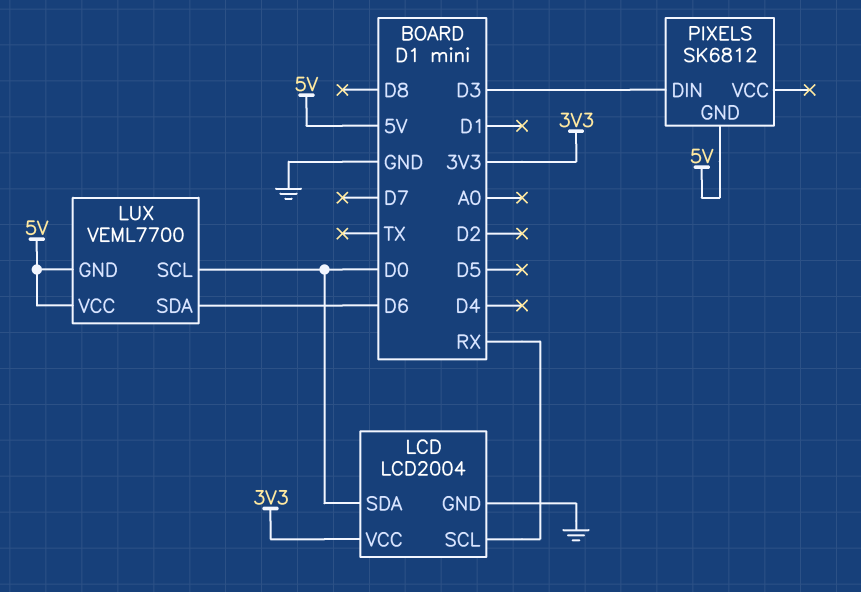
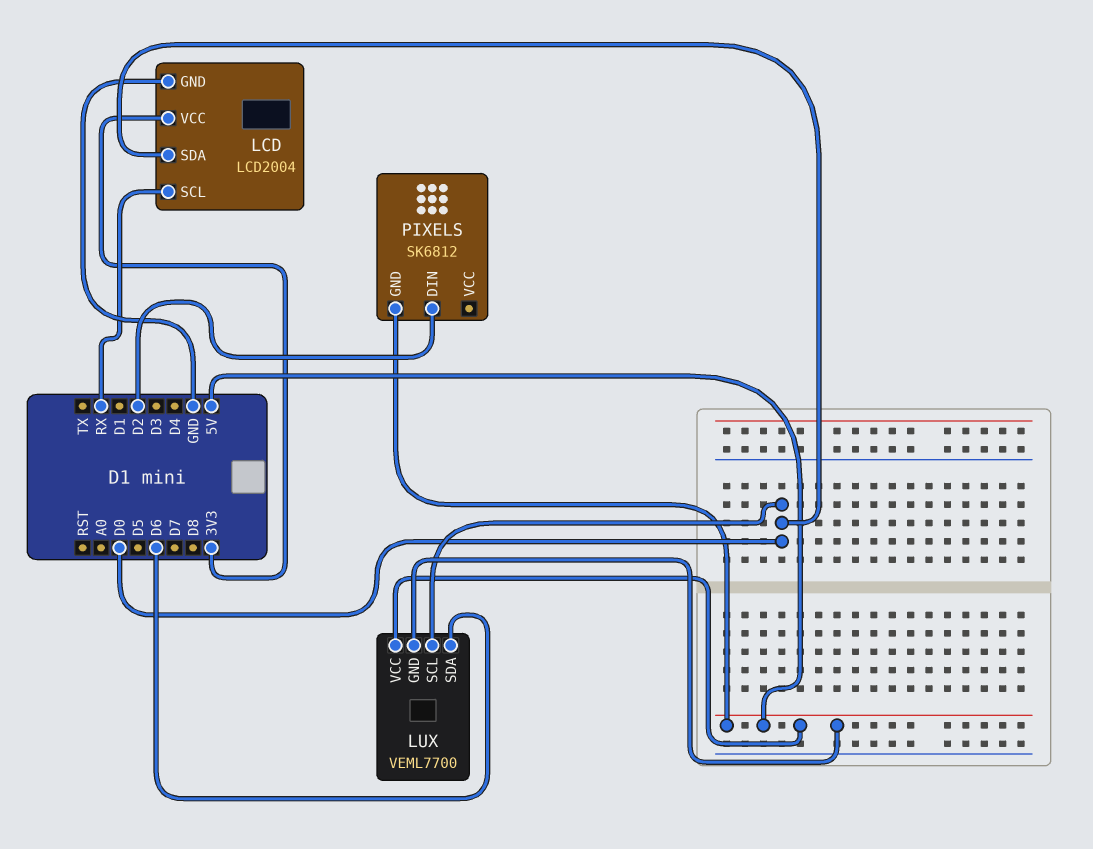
PIXELS pin DIN: D3 -> D2

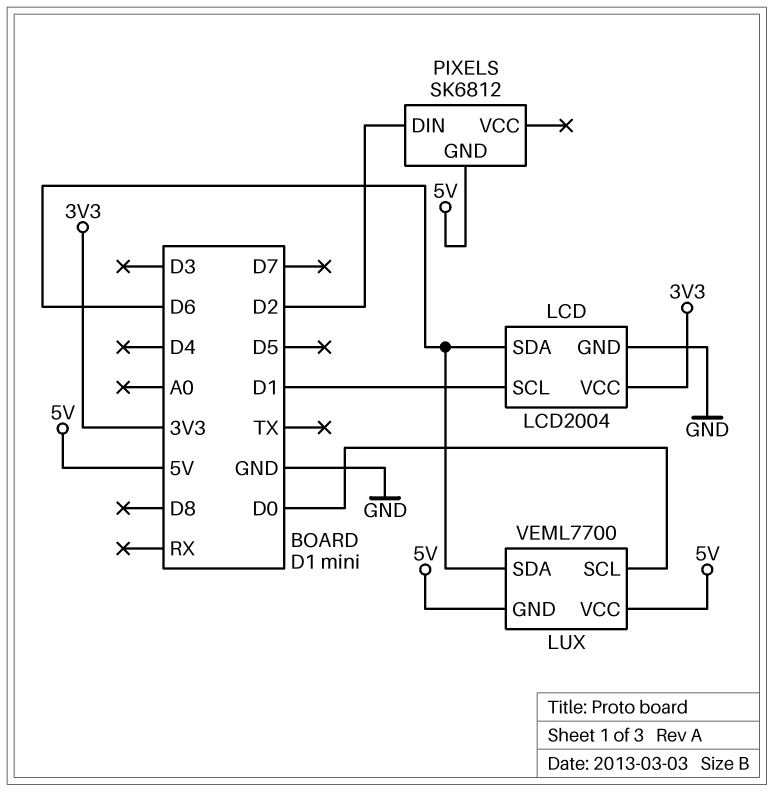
LCD pin SCL: RX -> D1
LCD pin SDA: D0 -> D6

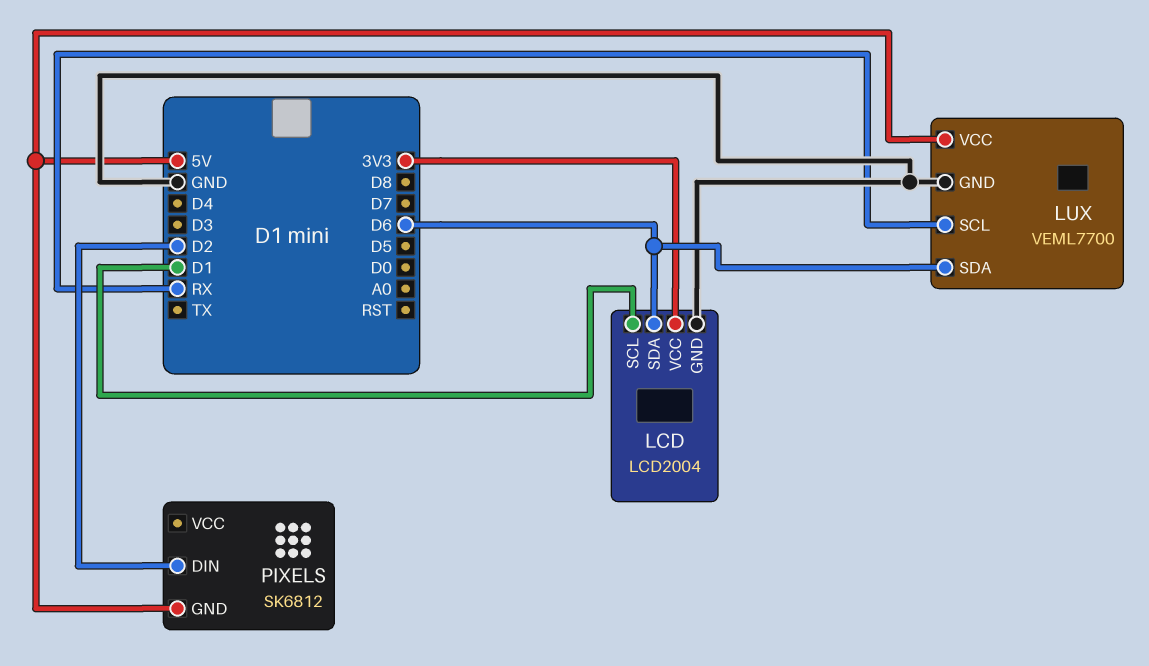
LUX pin GND: 5V -> GND
LUX pin SCL: D0 -> RX

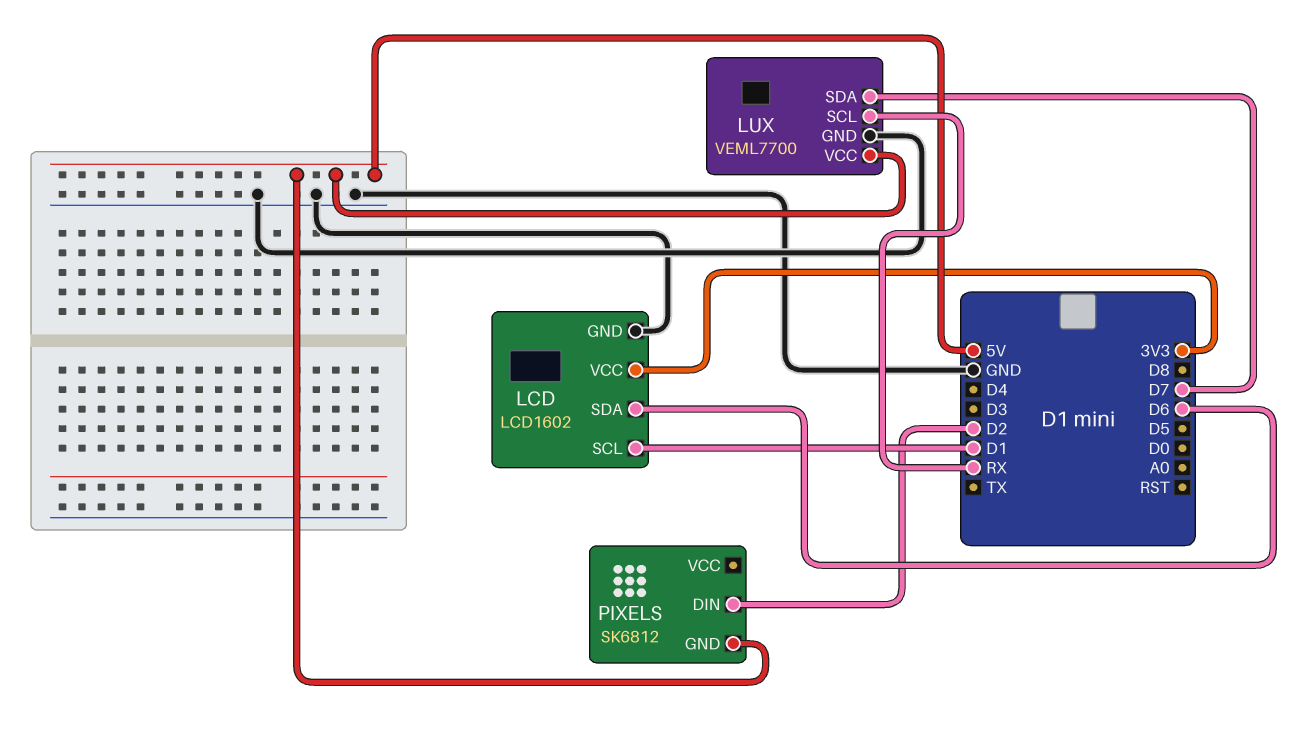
LCD: LCD2004 -> LCD1602
LUX pin SDA: D6 -> D7

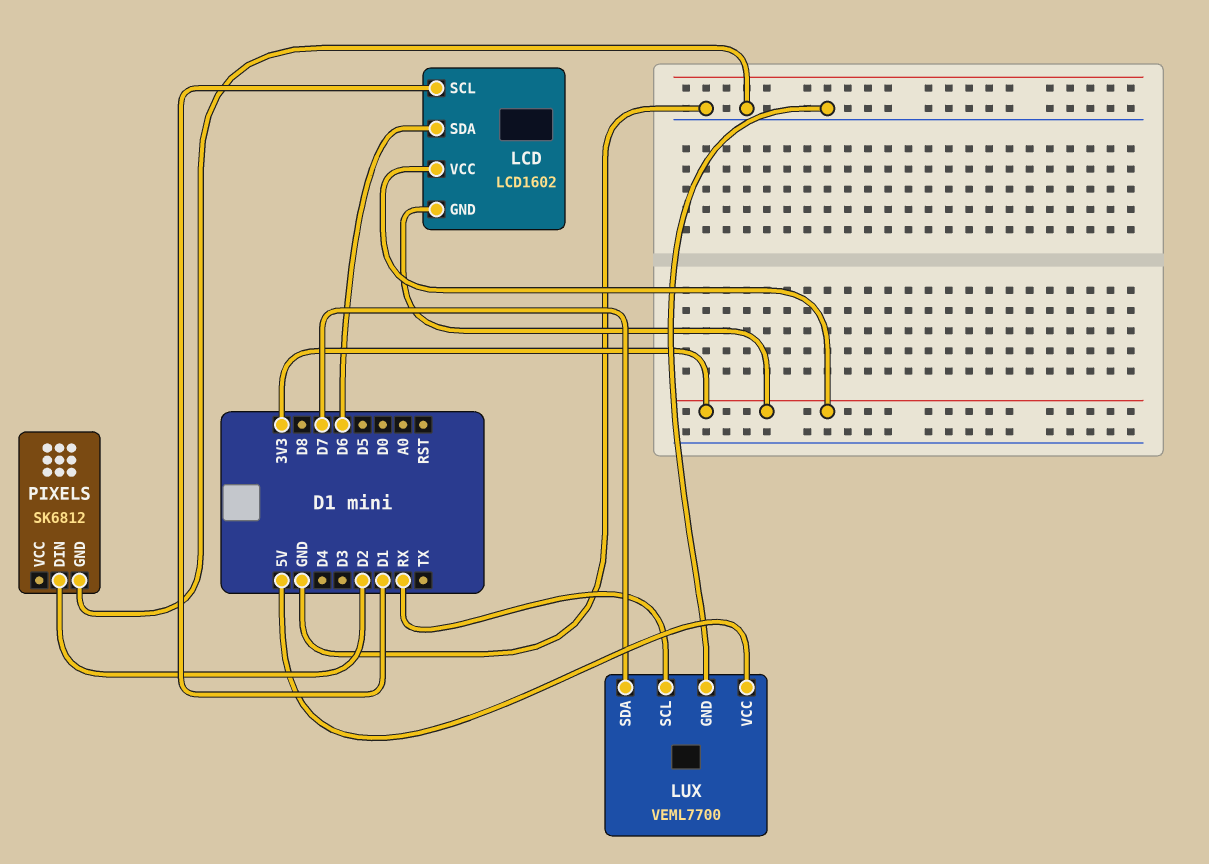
LCD pin GND: GND -> 3V3
PIXELS pin GND: 5V -> GND

